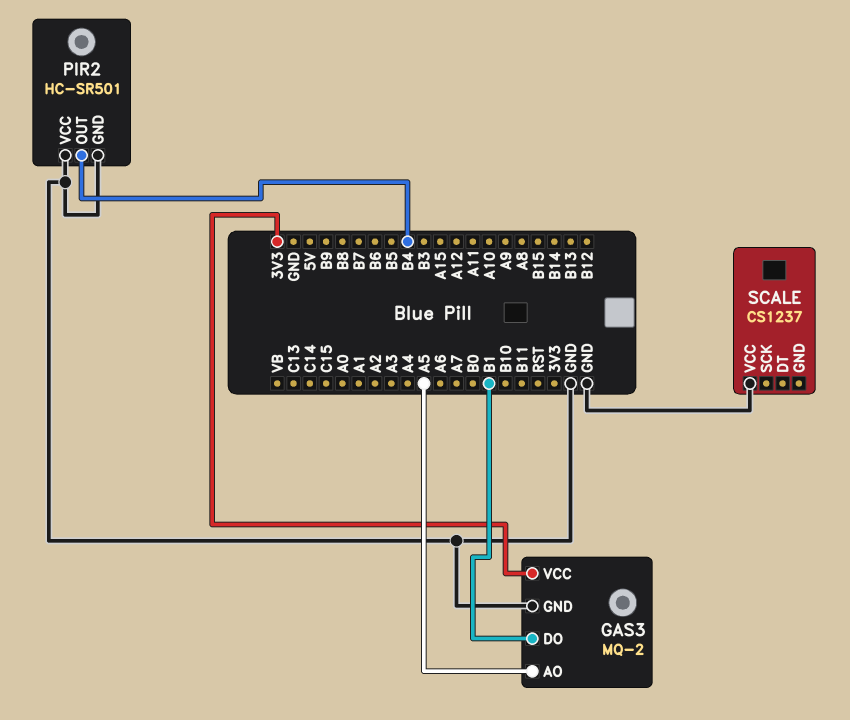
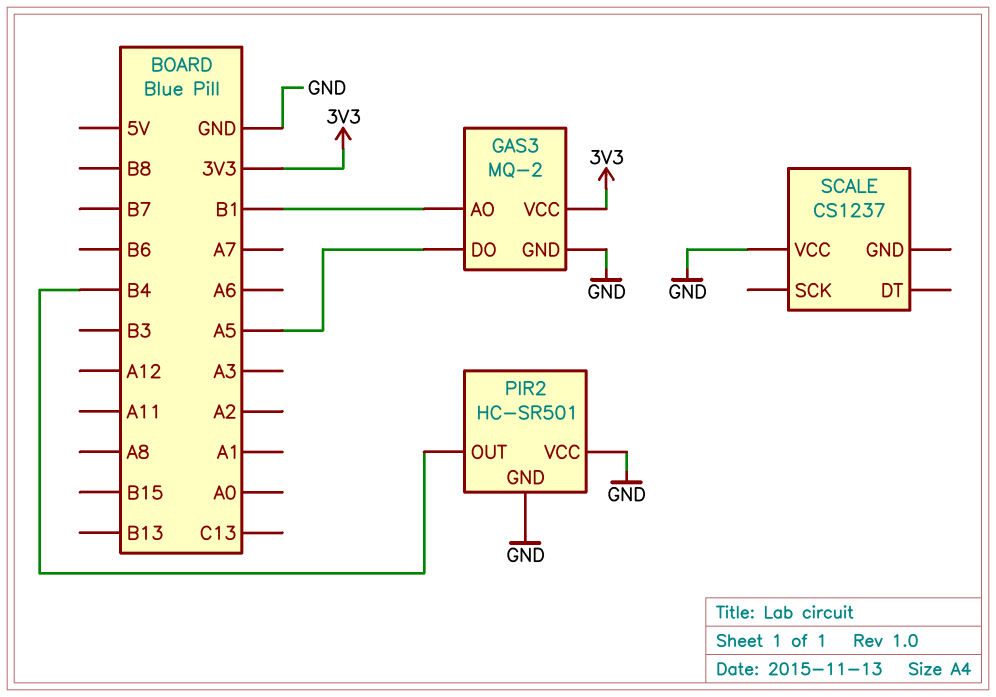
GAS3 pin AO: A5 -> B1
GAS3 pin DO: B1 -> A5

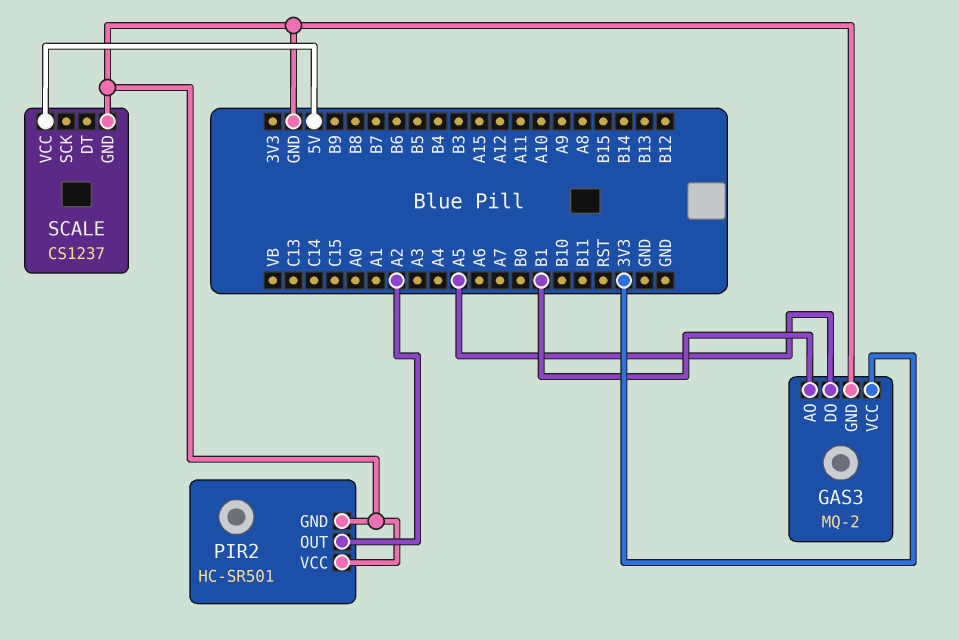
PIR2 pin OUT: B4 -> A2
SCALE pin GND: none -> GND
SCALE pin VCC: GND -> 5V

